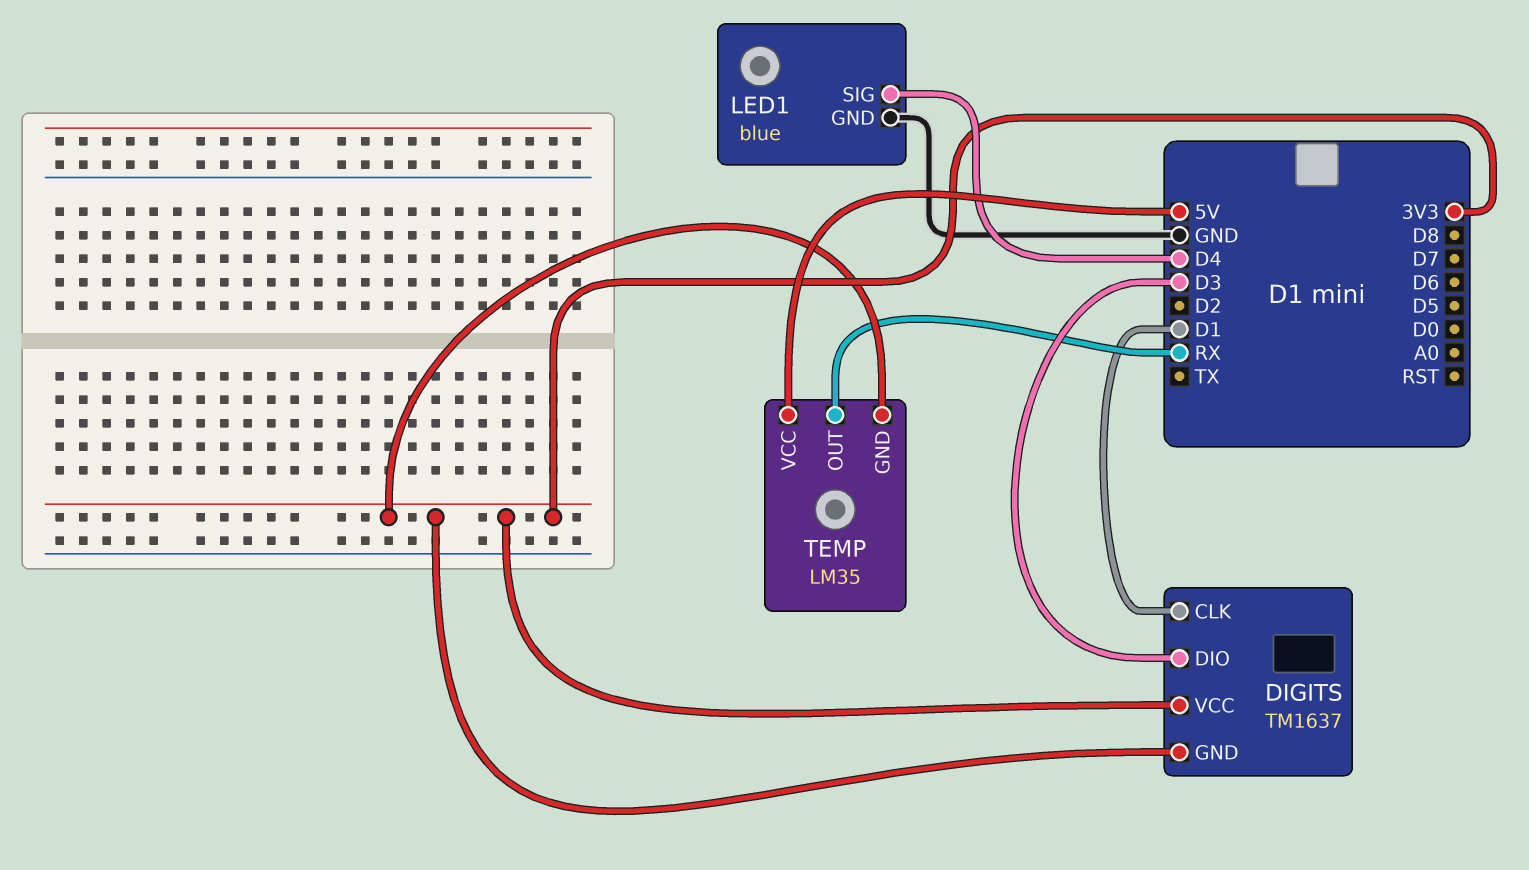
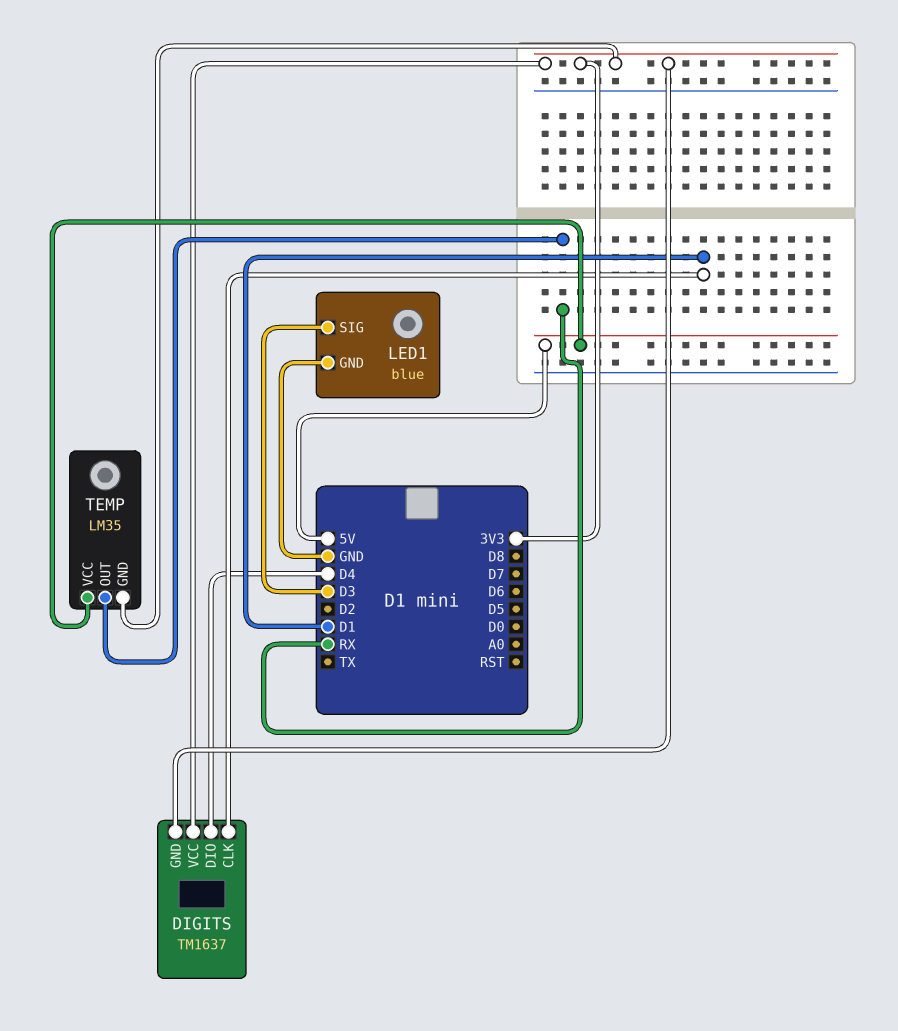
DIGITS pin DIO: D3 -> D4
LED1 pin SIG: D4 -> D3

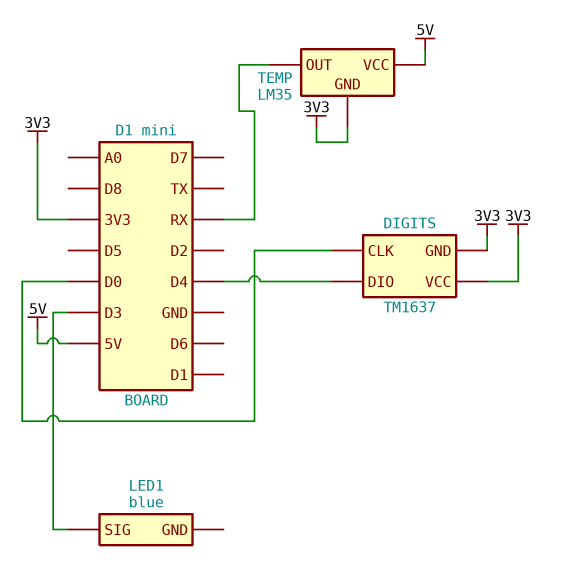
DIGITS pin CLK: D1 -> D0
LED1 pin GND: GND -> none

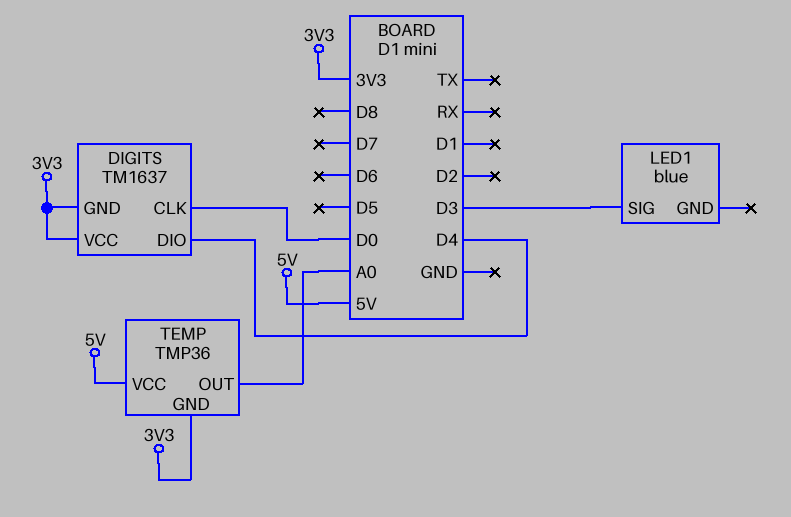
TEMP: LM35 -> TMP36
TEMP pin OUT: RX -> A0

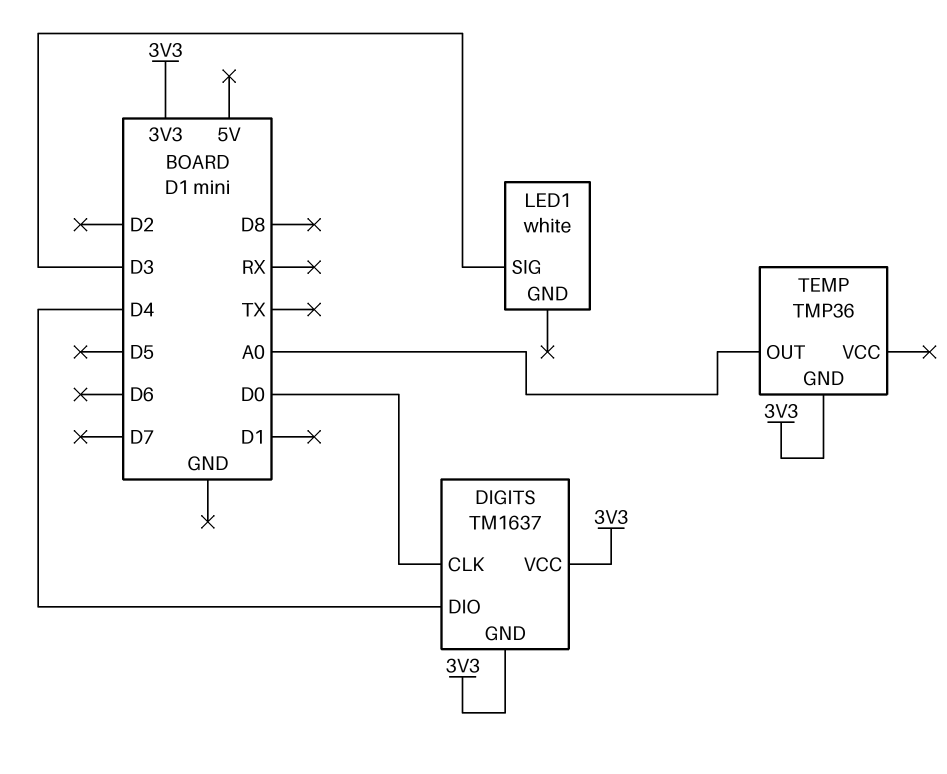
LED1: blue -> white
TEMP pin VCC: 5V -> none

